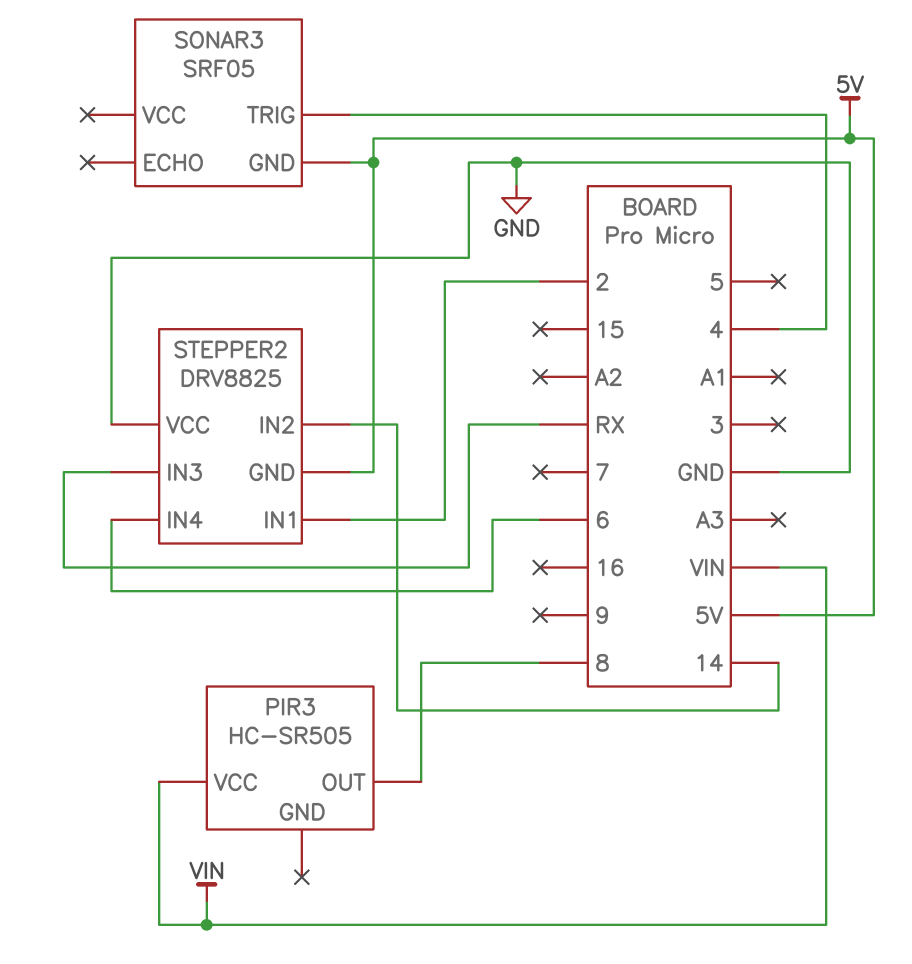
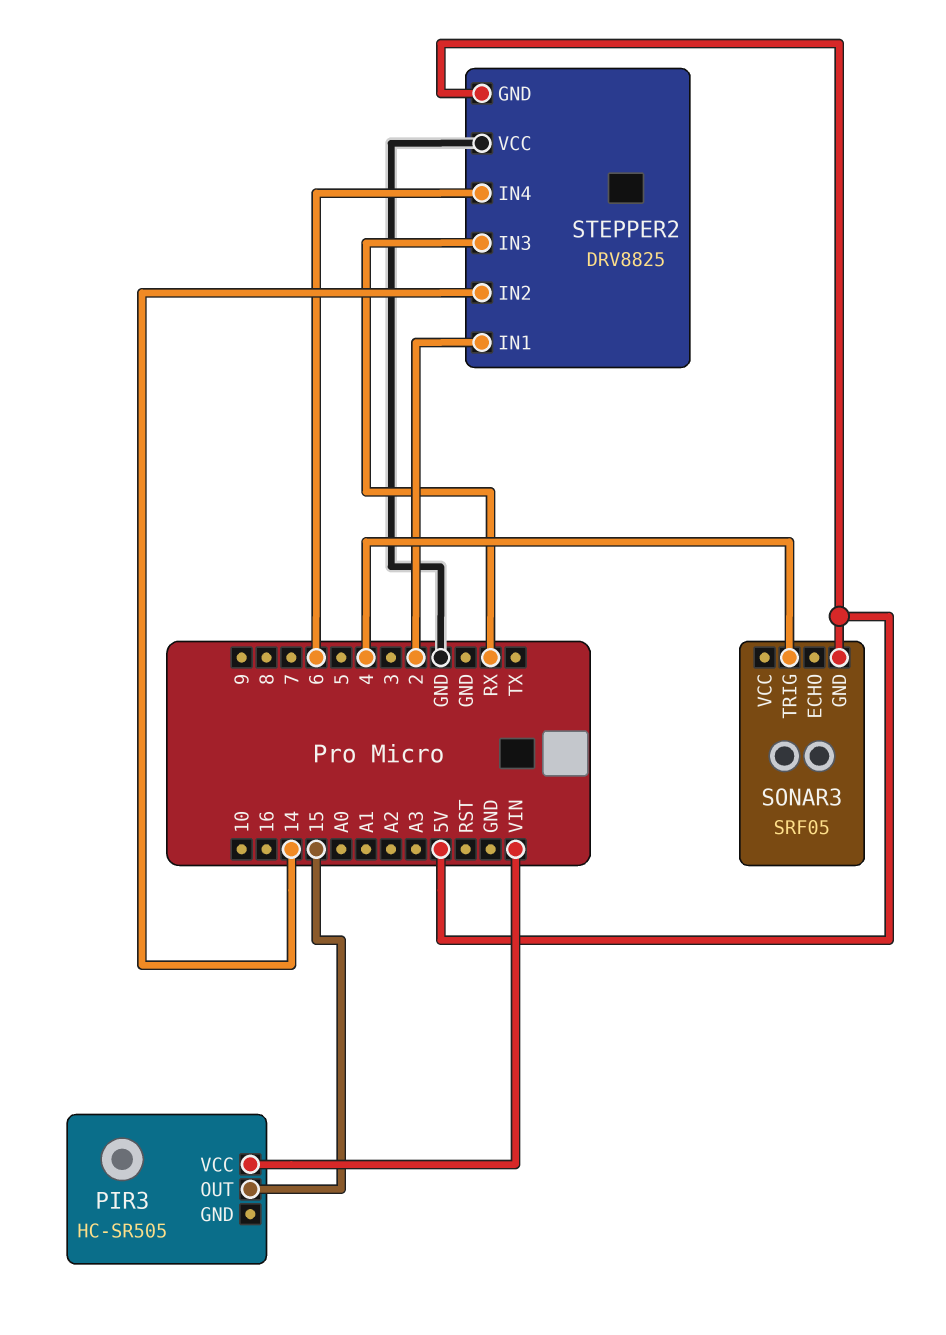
PIR3 pin OUT: 8 -> 15

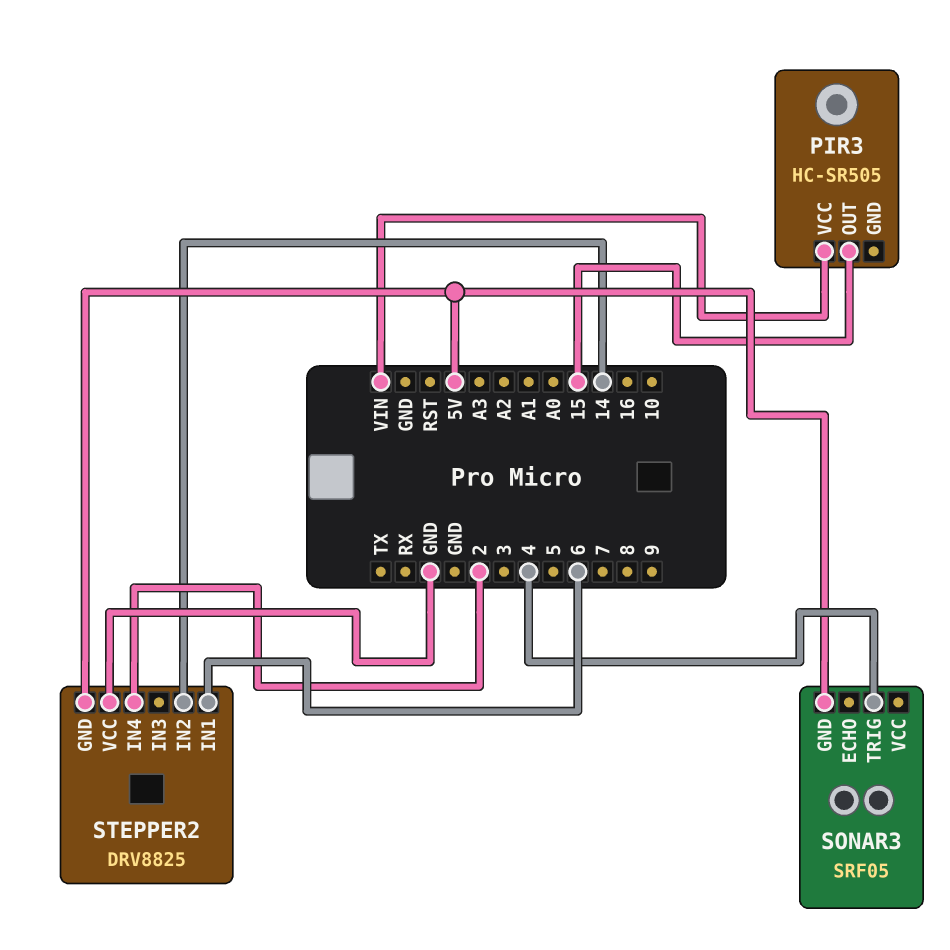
STEPPER2 pin IN1: 2 -> 6
STEPPER2 pin IN3: RX -> none
STEPPER2 pin IN4: 6 -> 2

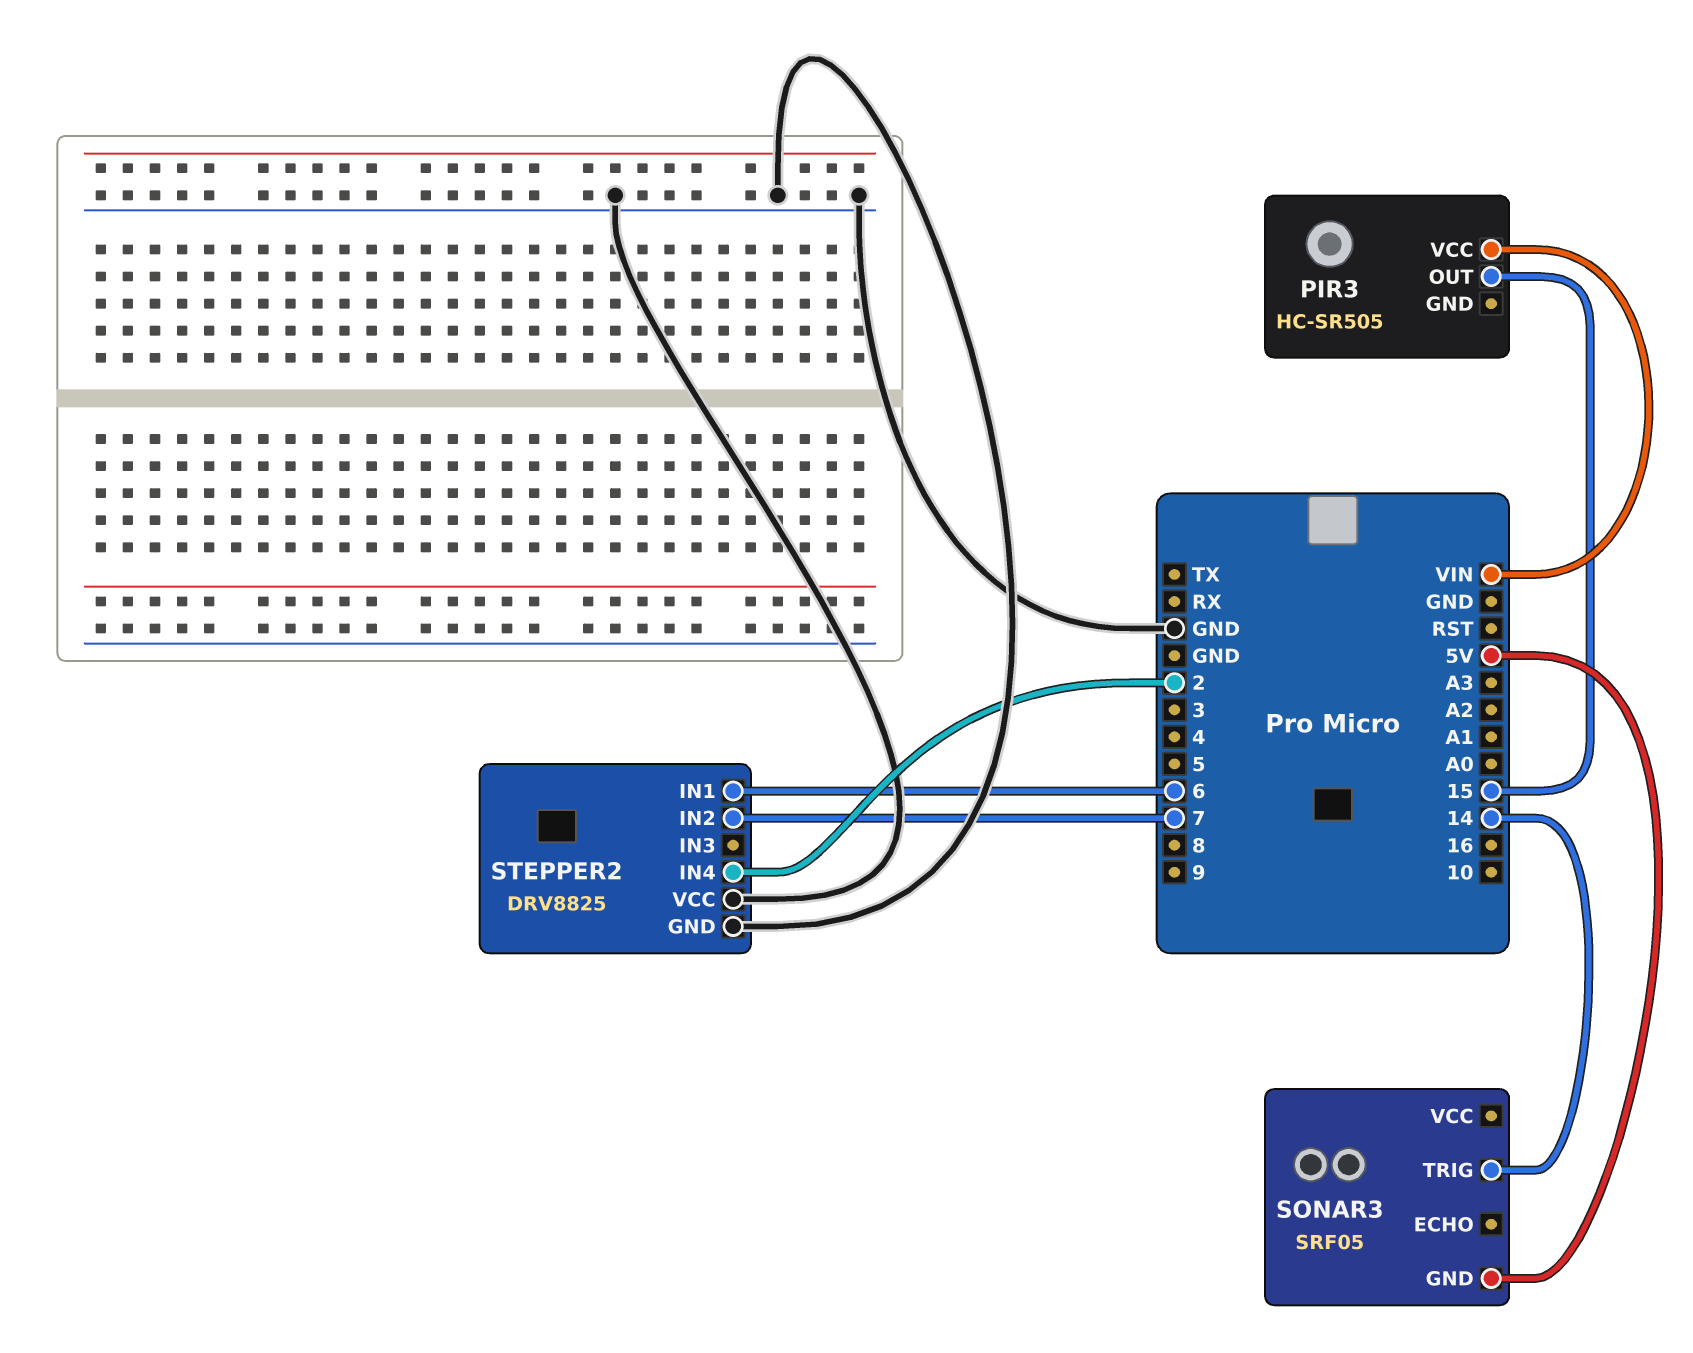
SONAR3 pin TRIG: 4 -> 14
STEPPER2 pin GND: 5V -> GND
STEPPER2 pin IN2: 14 -> 7

